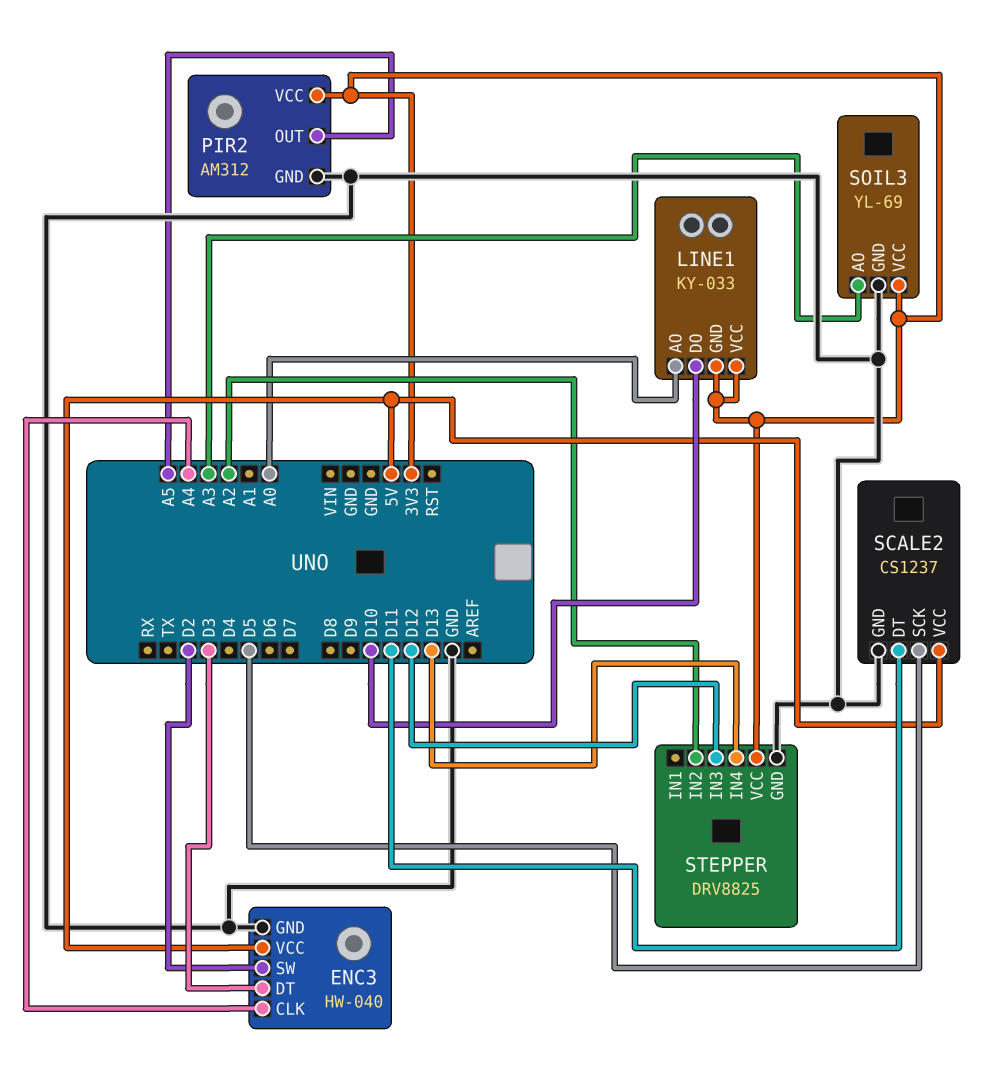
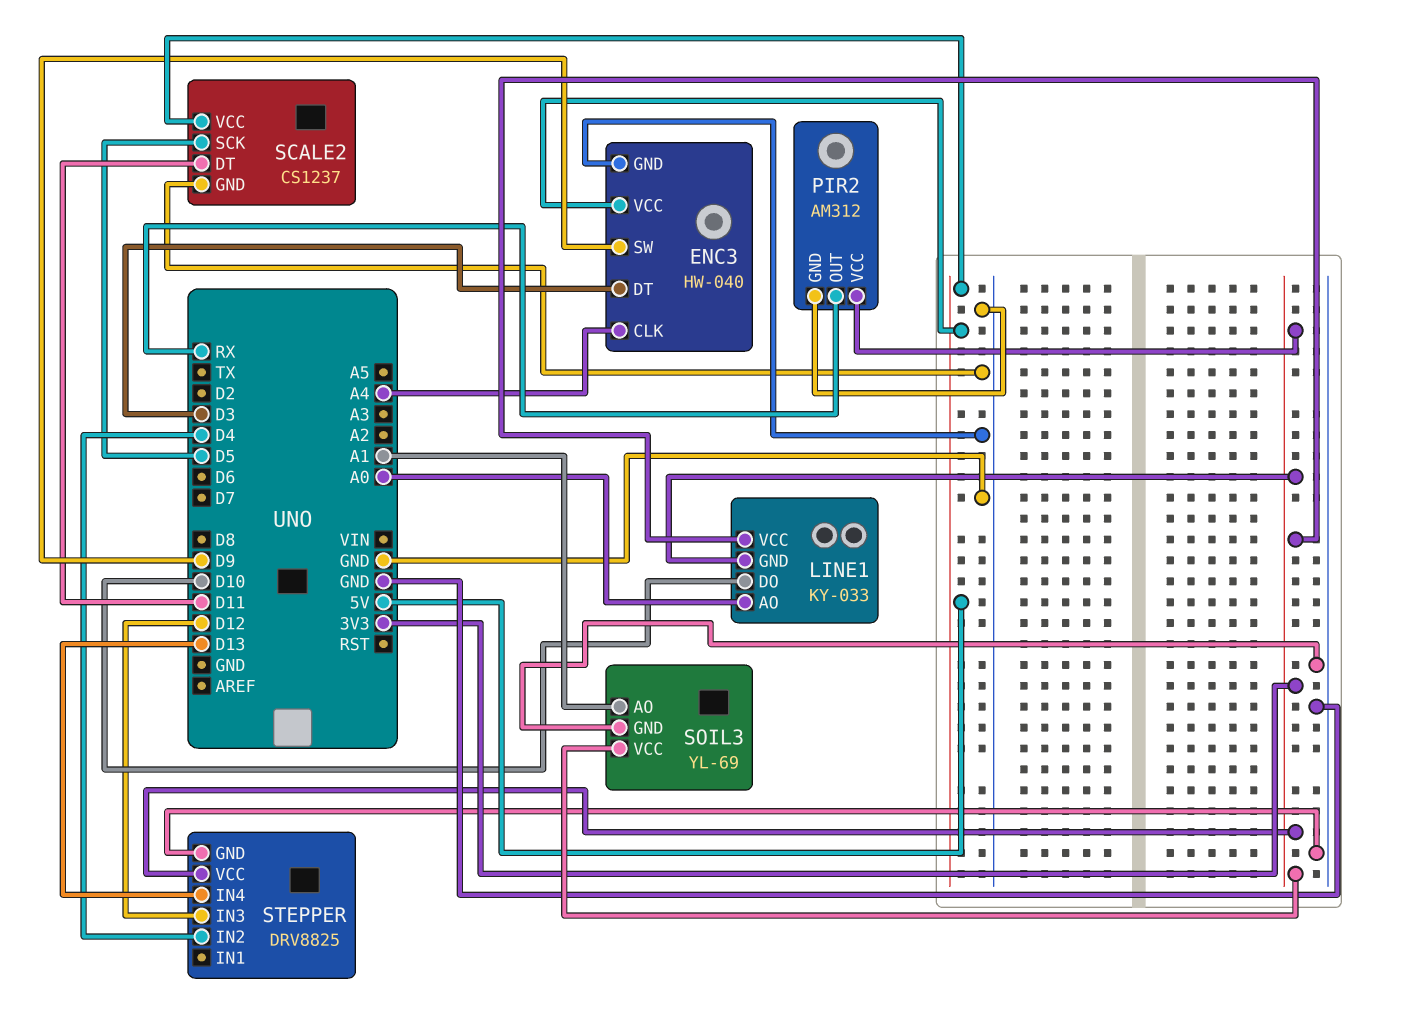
ENC3 pin SW: D2 -> D9
PIR2 pin OUT: A5 -> RX
SOIL3 pin AO: A3 -> A1
STEPPER pin IN2: A2 -> D4

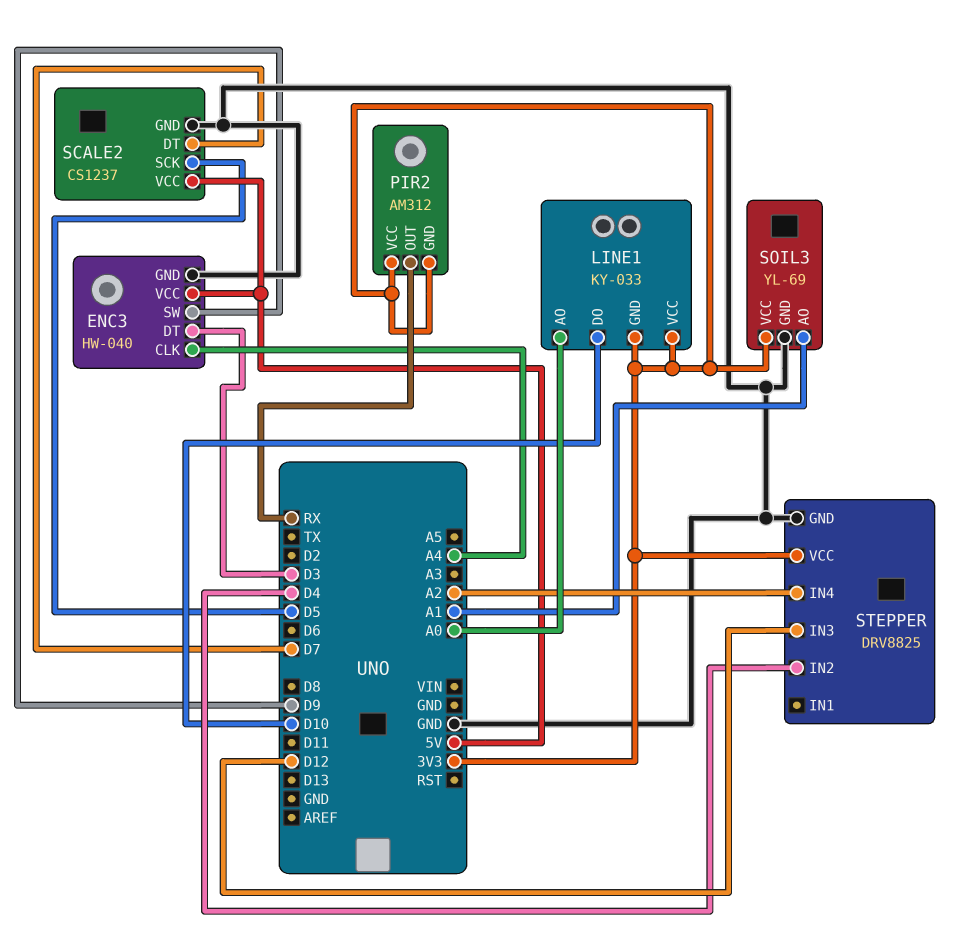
PIR2 pin GND: GND -> 3V3
SCALE2 pin DT: D11 -> D7
STEPPER pin IN4: D13 -> A2

